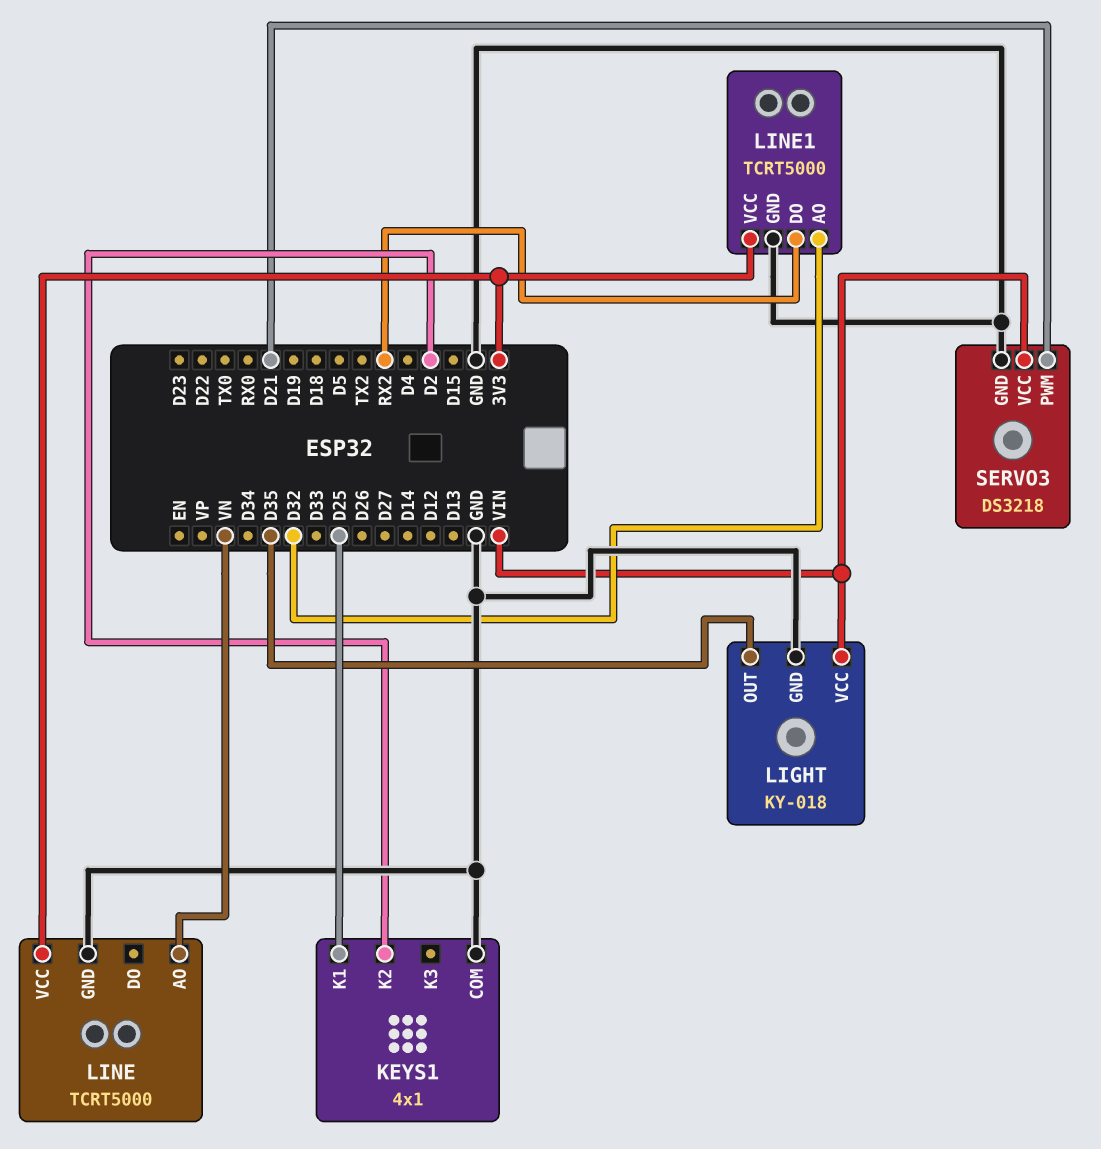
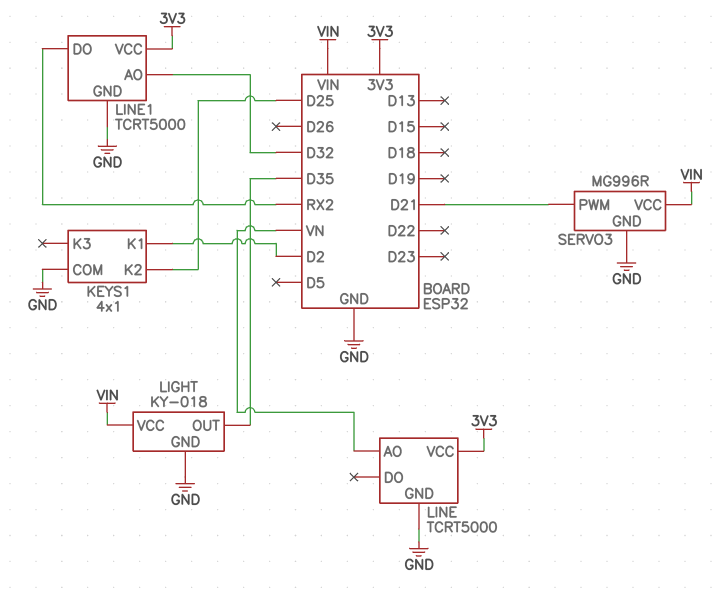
KEYS1 pin K1: D25 -> D2
KEYS1 pin K2: D2 -> D25
SERVO3: DS3218 -> MG996R

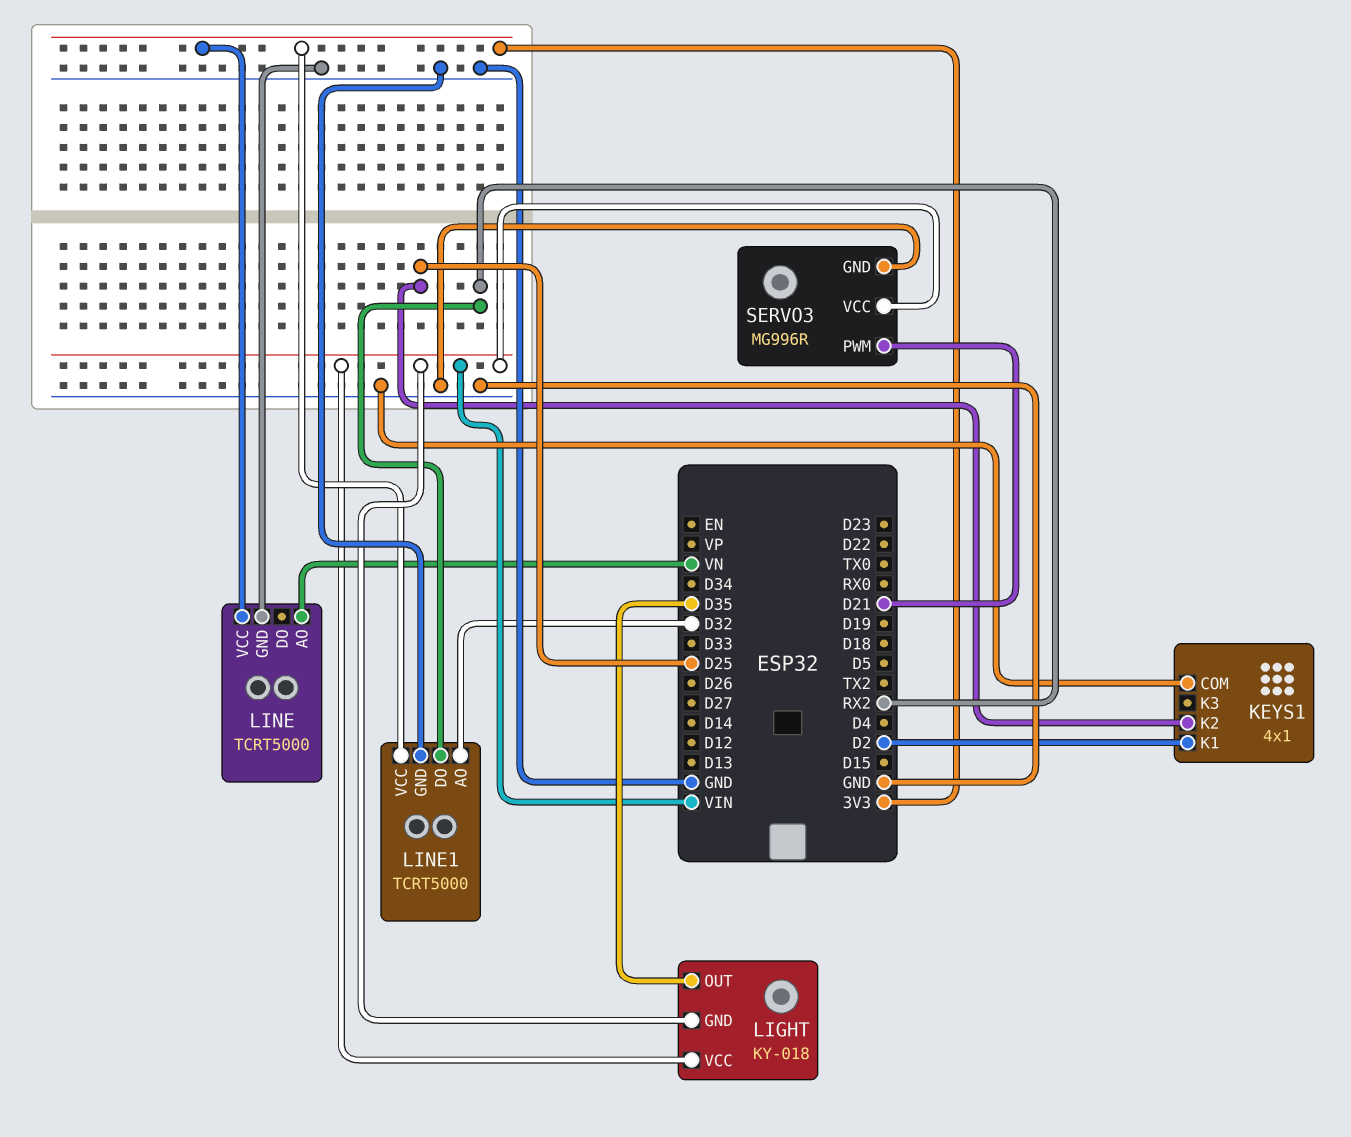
LIGHT pin GND: GND -> VIN

